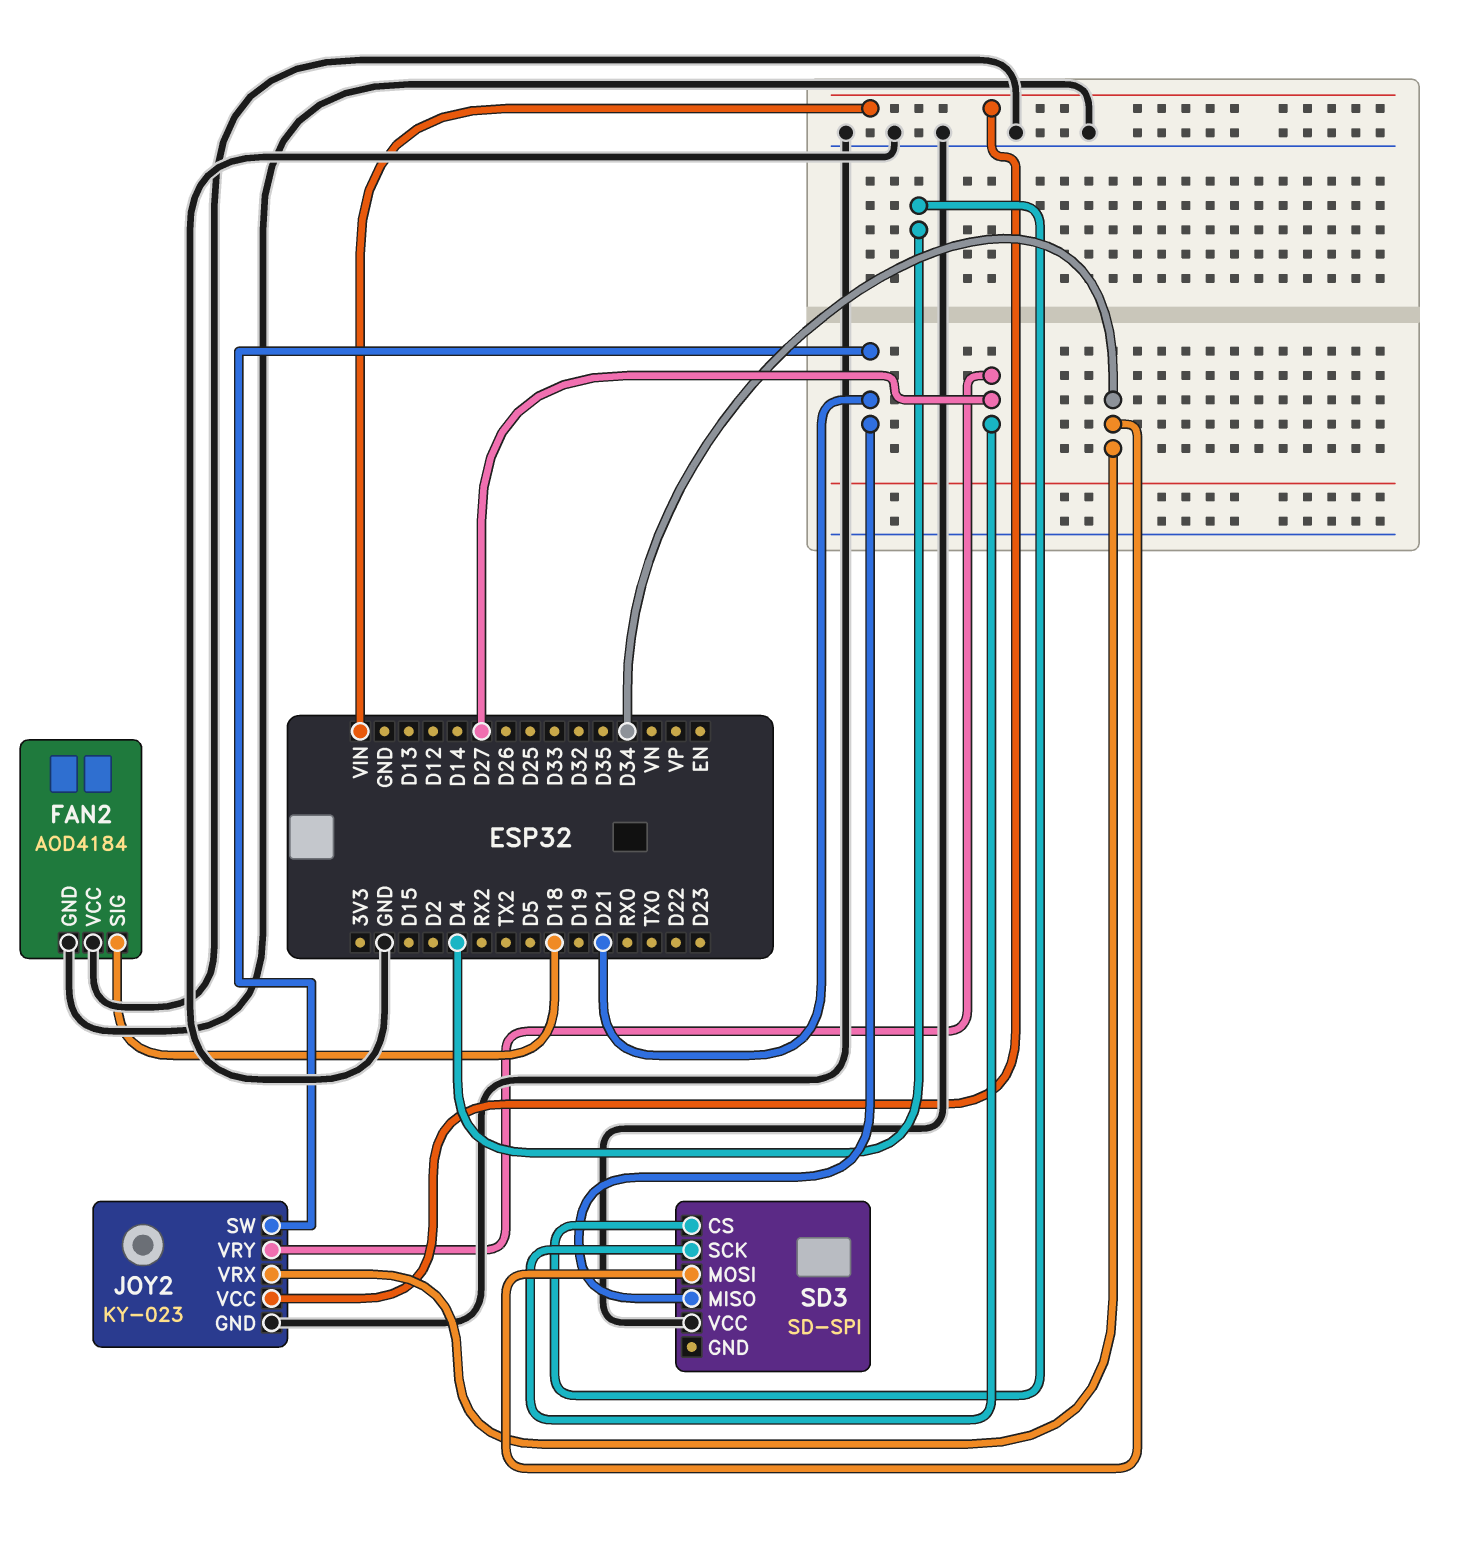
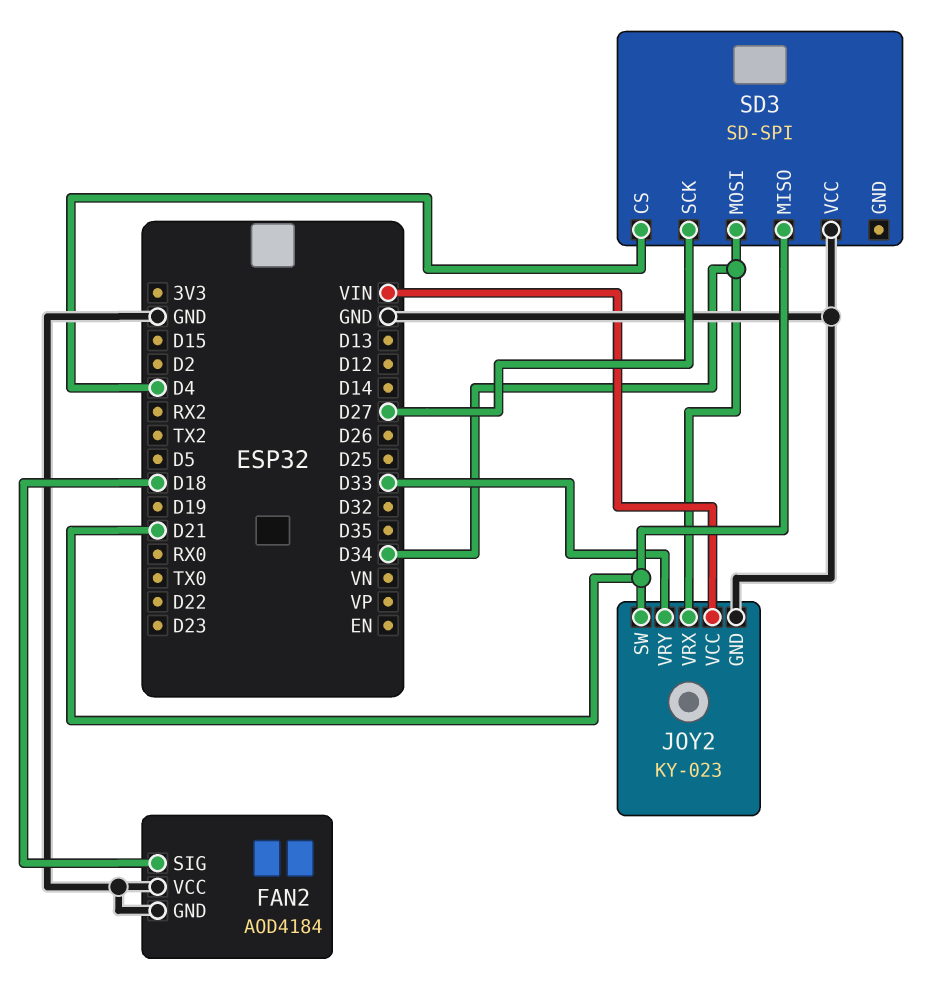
JOY2 pin VRY: D27 -> D33

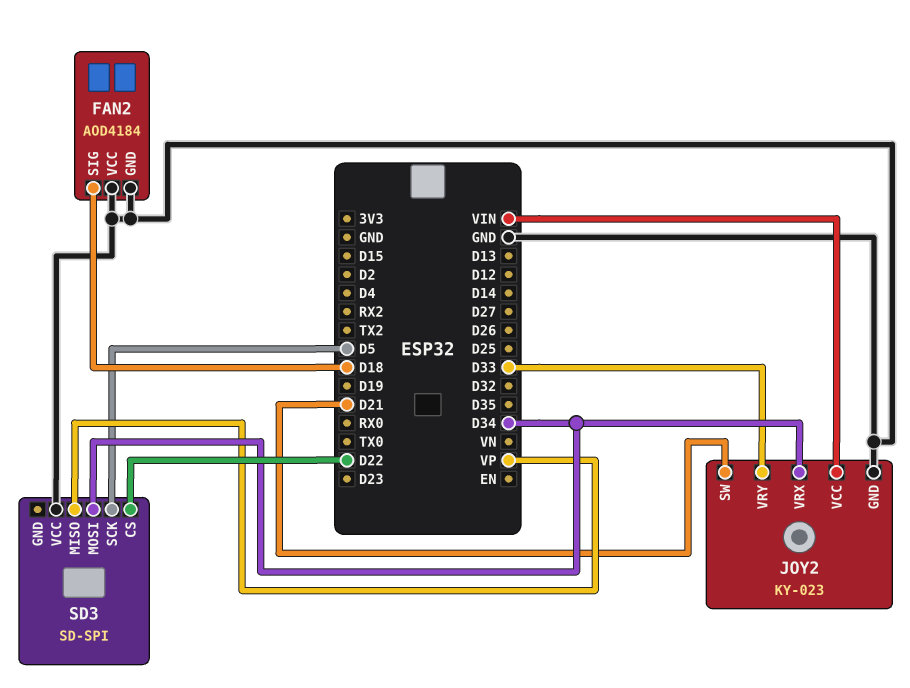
SD3 pin CS: D4 -> D22
SD3 pin MISO: D21 -> VP
SD3 pin SCK: D27 -> D5

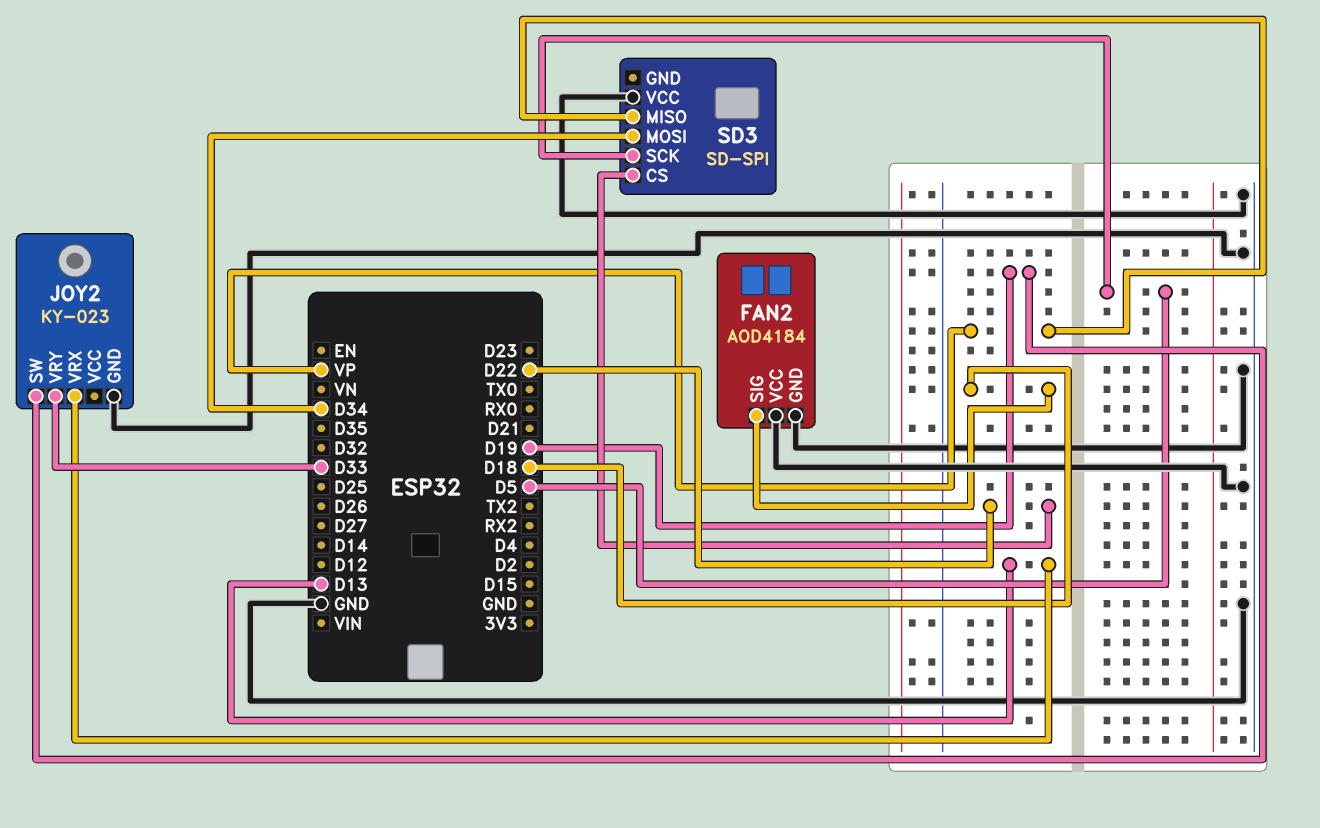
JOY2 pin SW: D21 -> D19
JOY2 pin VCC: VIN -> none
JOY2 pin VRX: D34 -> D13

